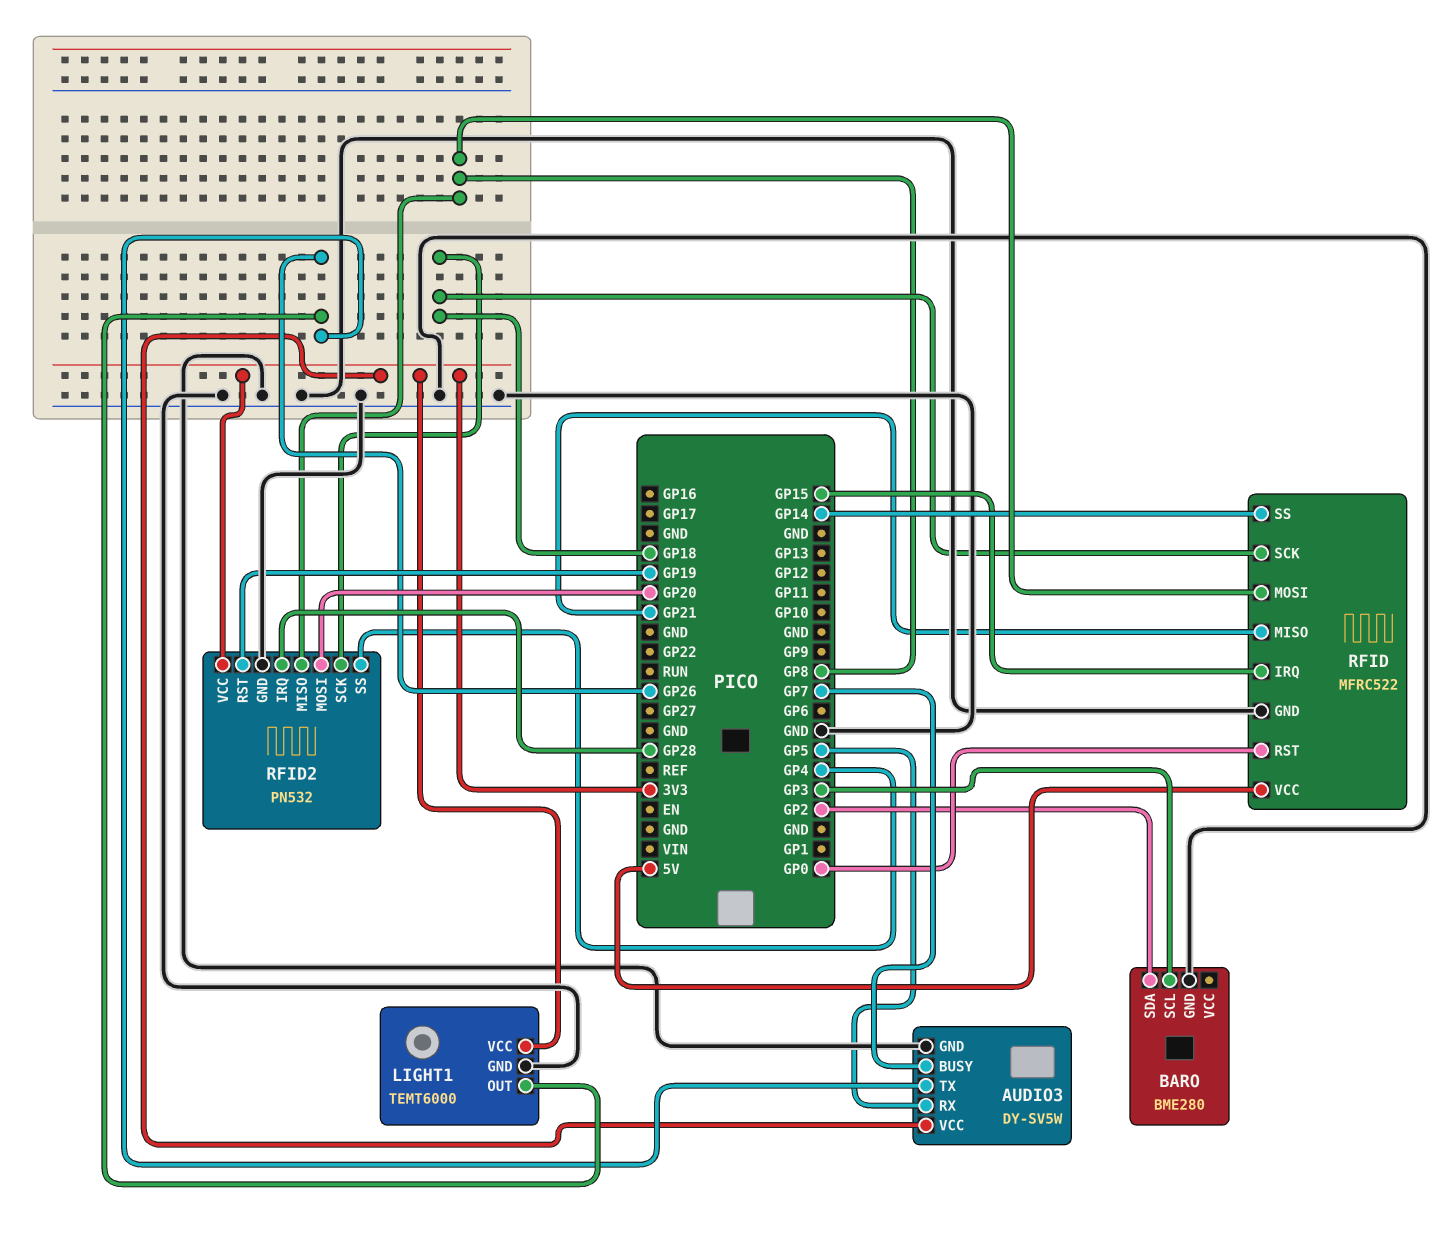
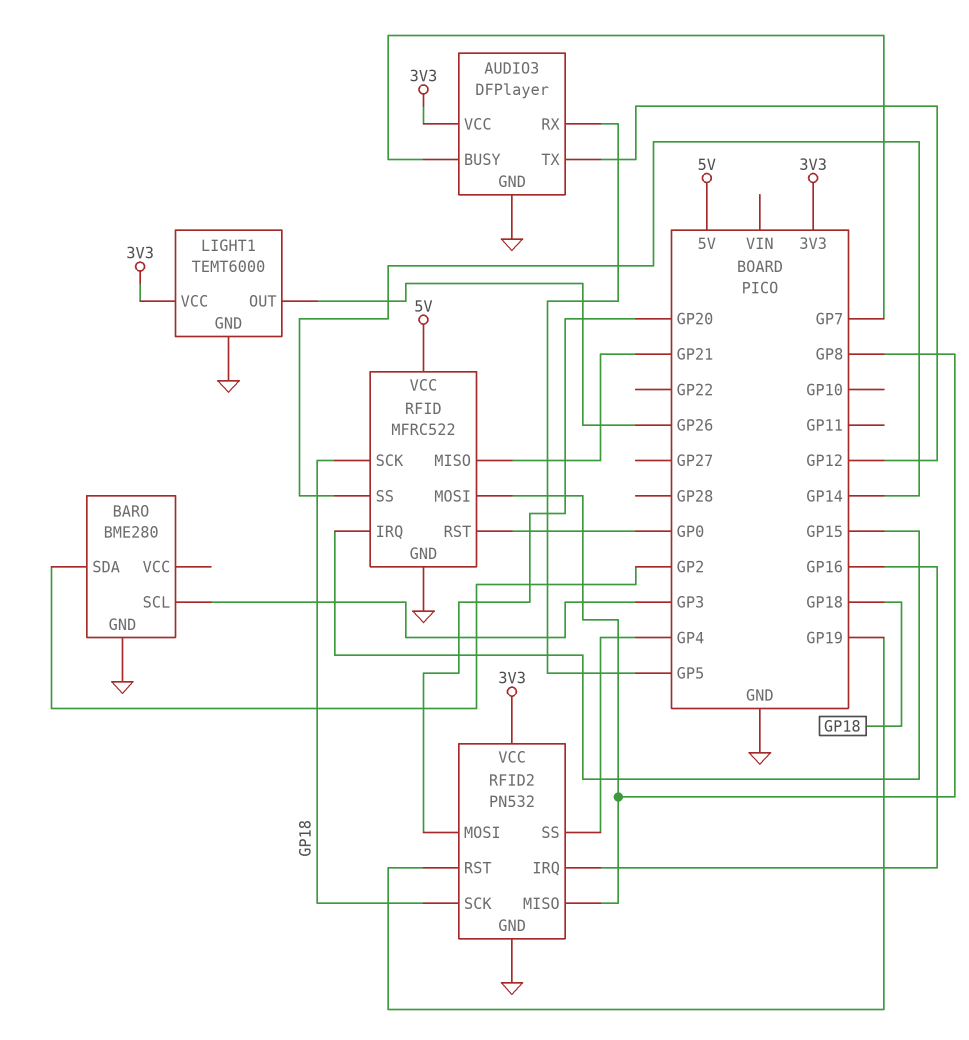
AUDIO3: DY-SV5W -> DFPlayer
AUDIO3 pin TX: GP26 -> GP12
RFID2 pin IRQ: GP28 -> GP16

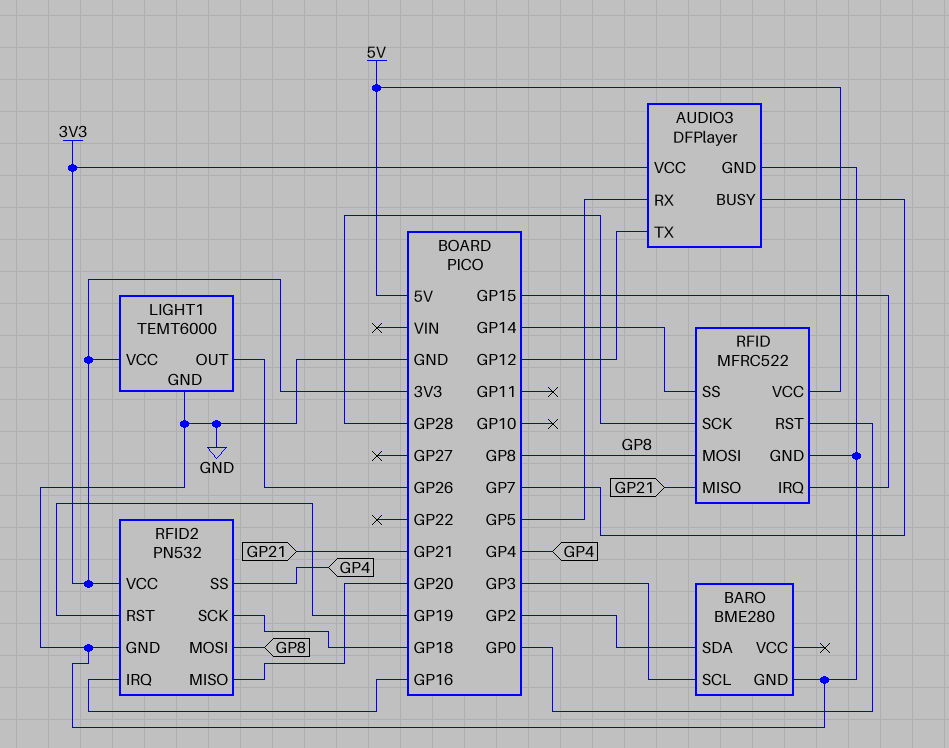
RFID pin SCK: GP18 -> GP28
RFID2 pin MISO: GP8 -> GP20
RFID2 pin MOSI: GP20 -> GP8

